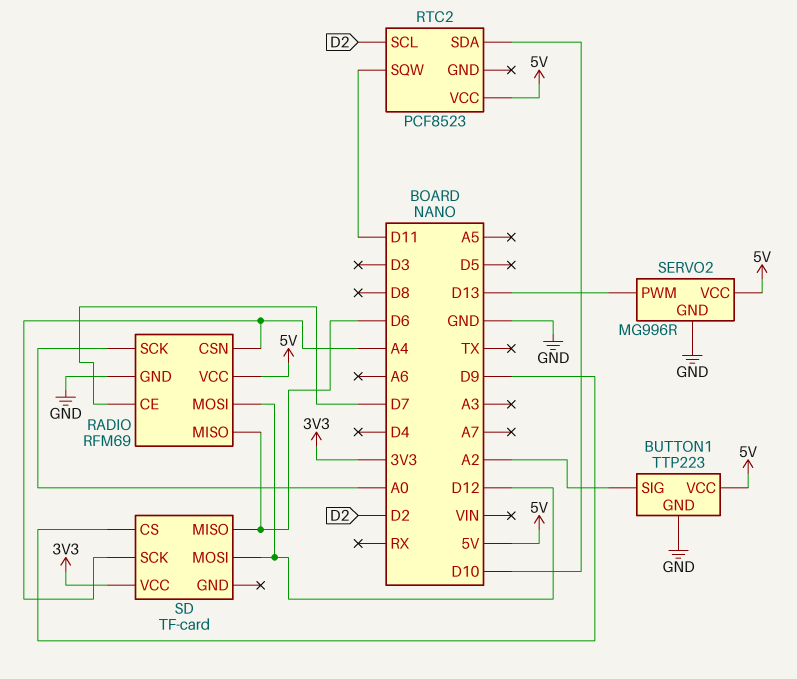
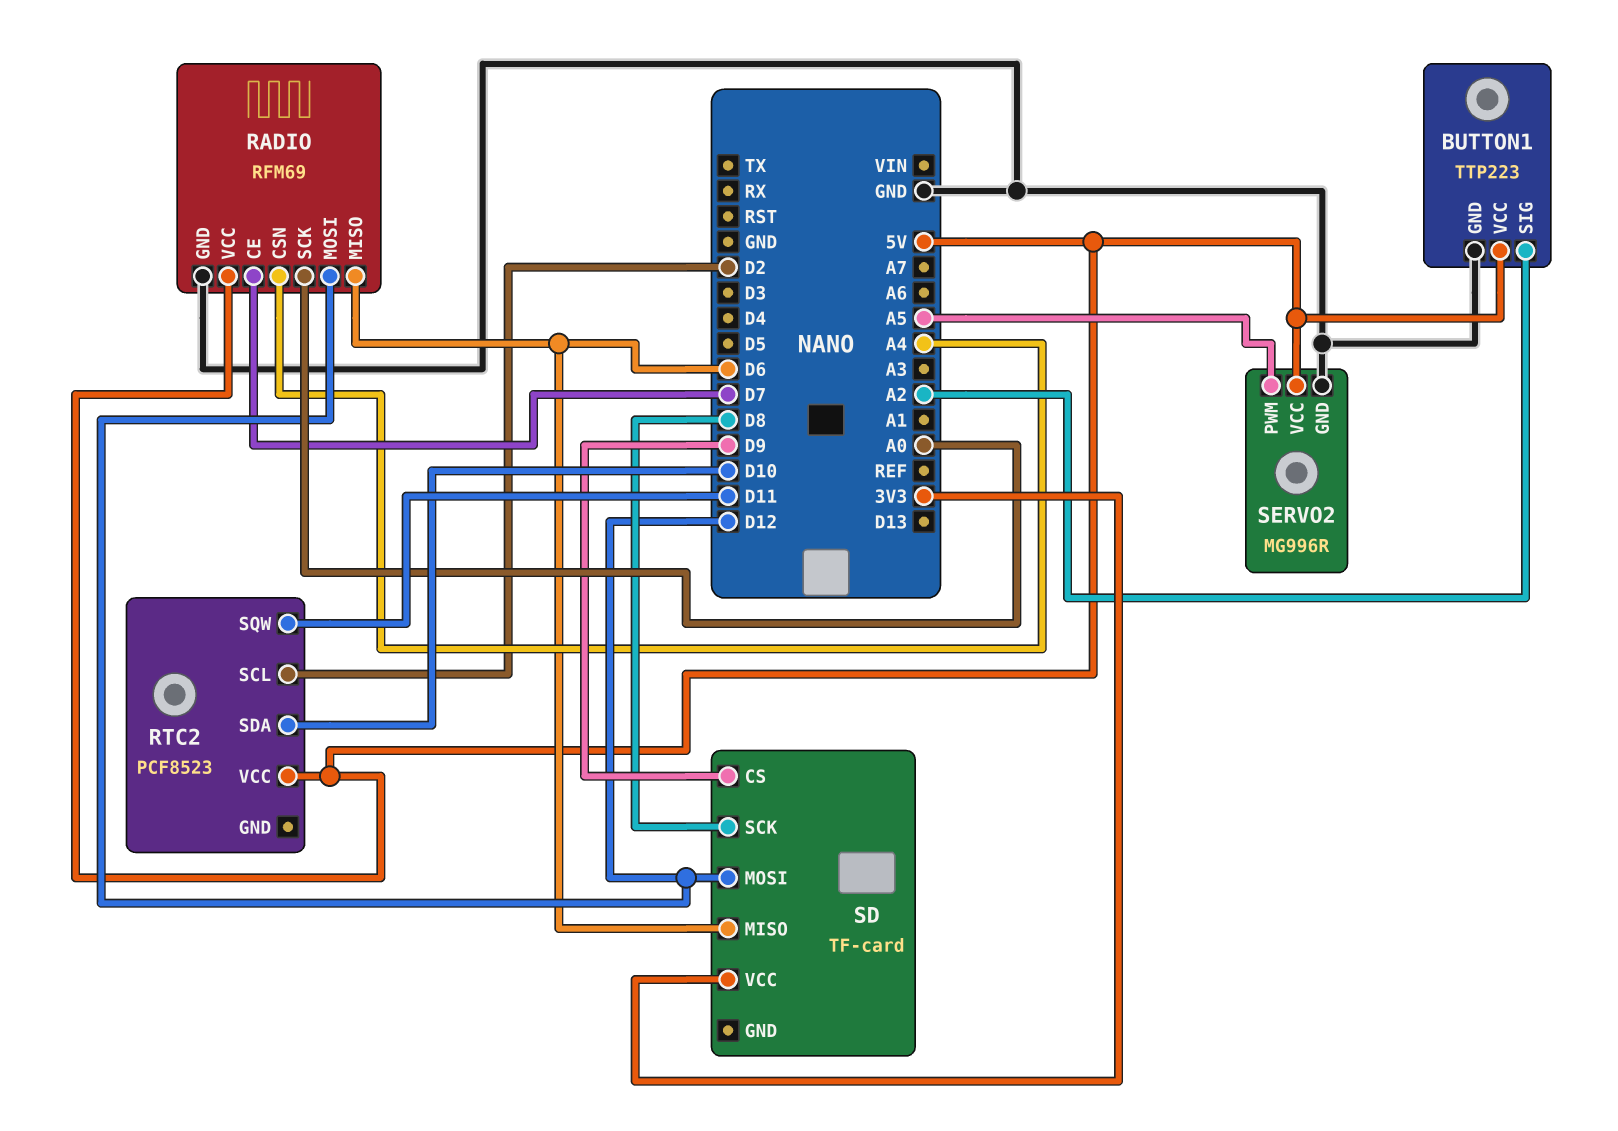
SD pin SCK: A4 -> D8
SERVO2 pin PWM: D13 -> A5

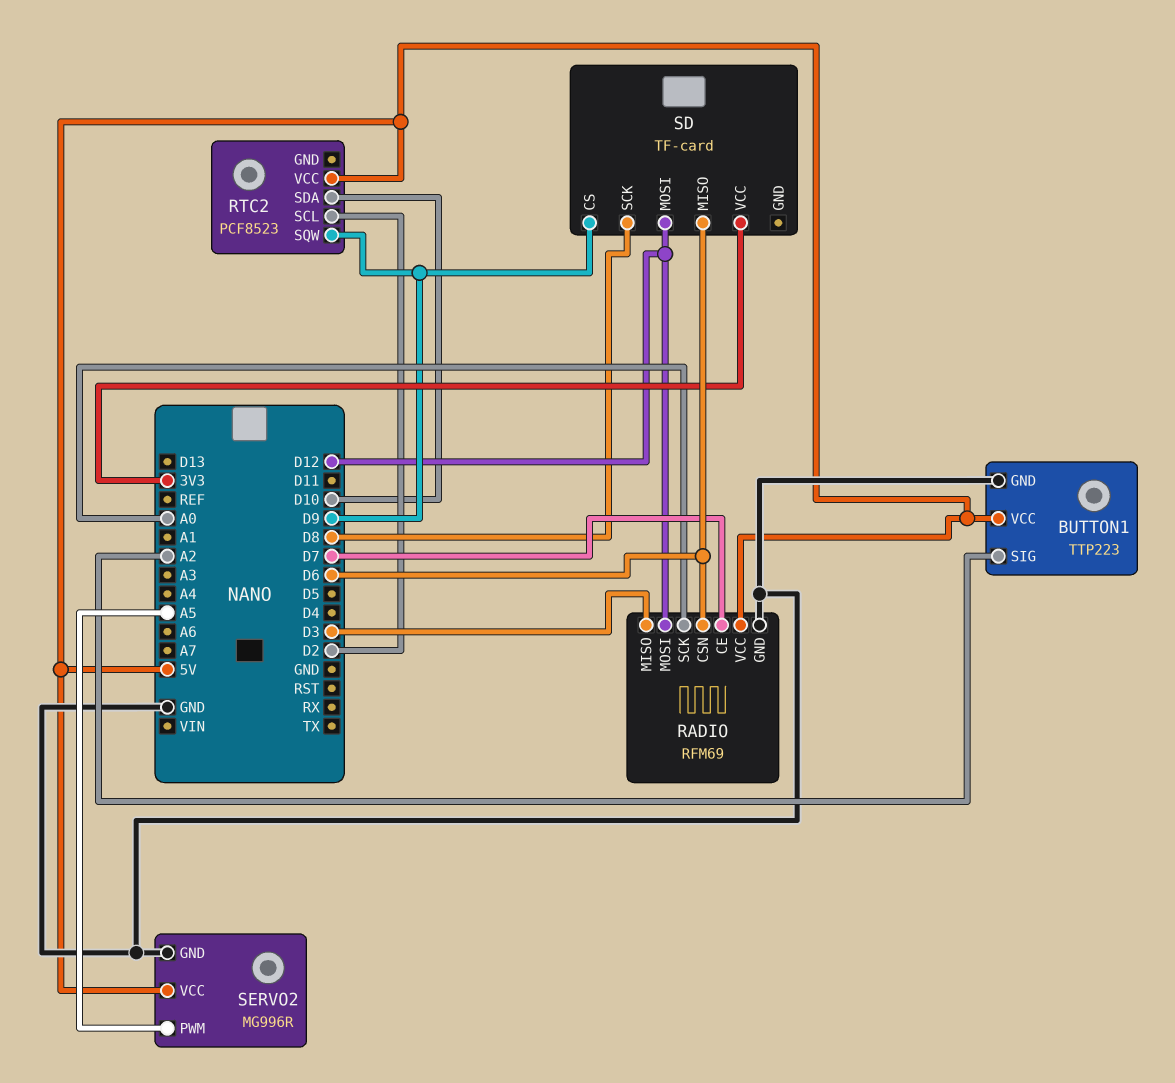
RADIO pin CSN: A4 -> D6
RADIO pin MISO: D6 -> D3
RTC2 pin SQW: D11 -> D9

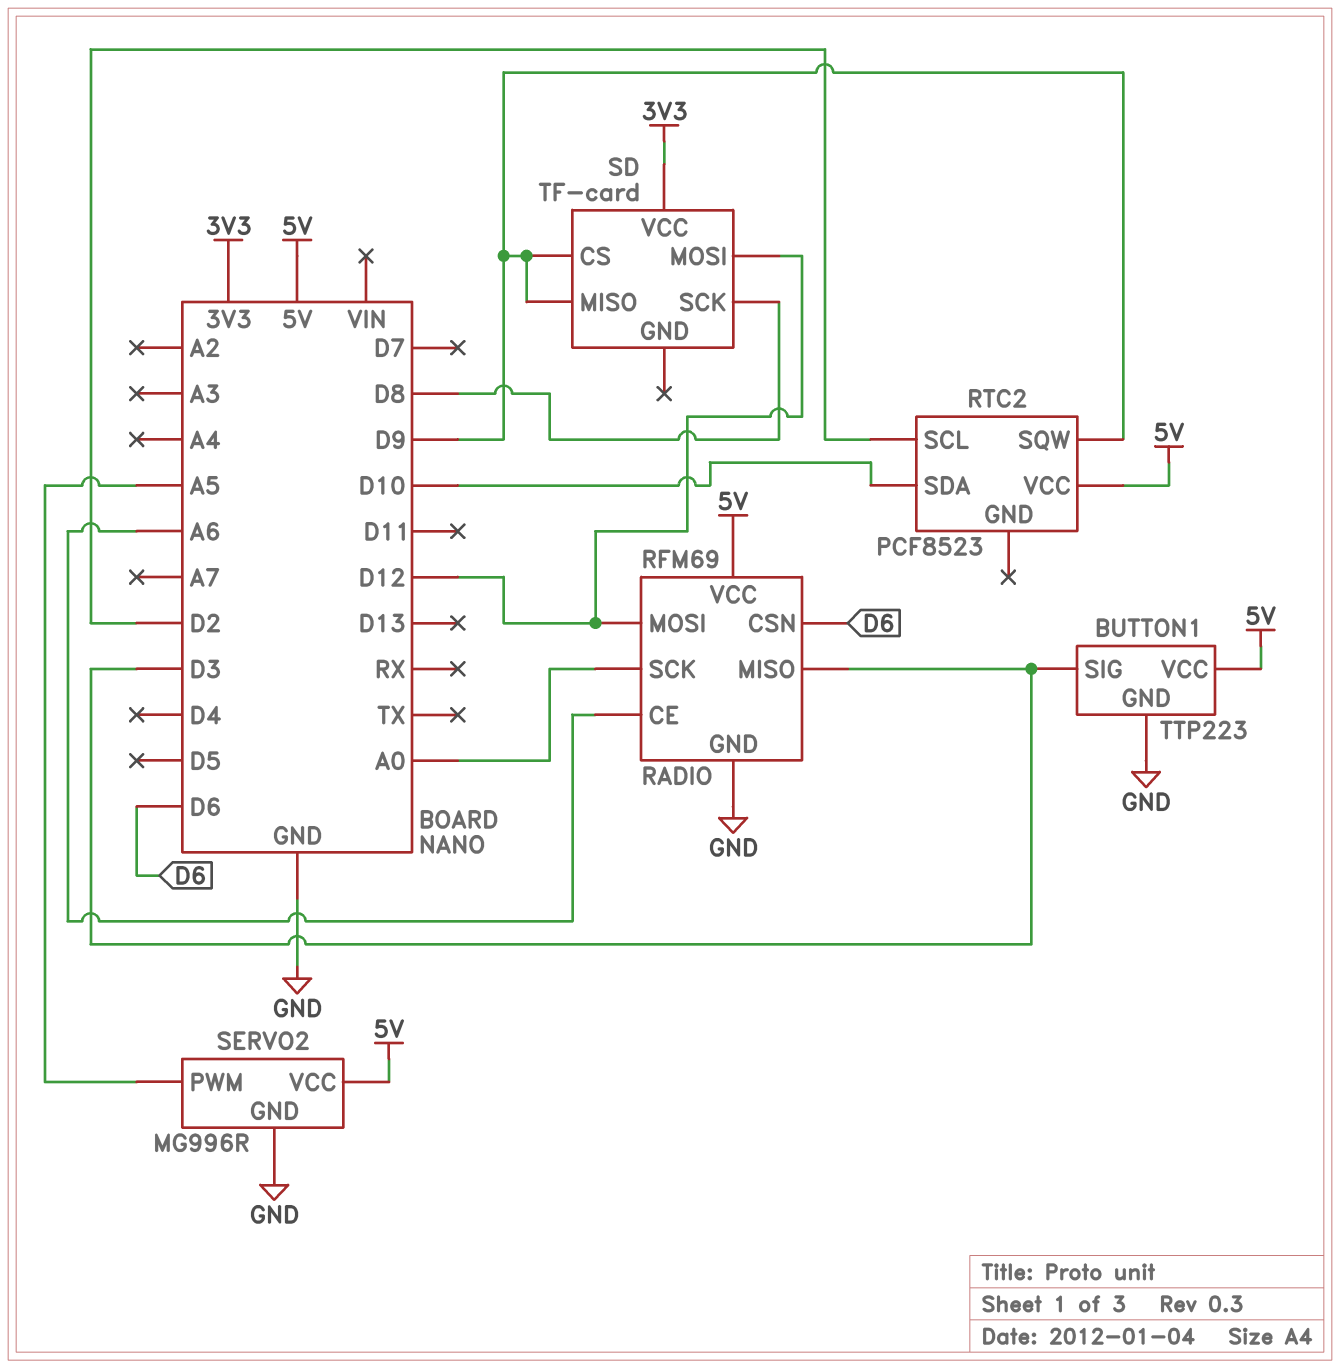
BUTTON1 pin SIG: A2 -> D3
RADIO pin CE: D7 -> A6
SD pin MISO: D6 -> D9

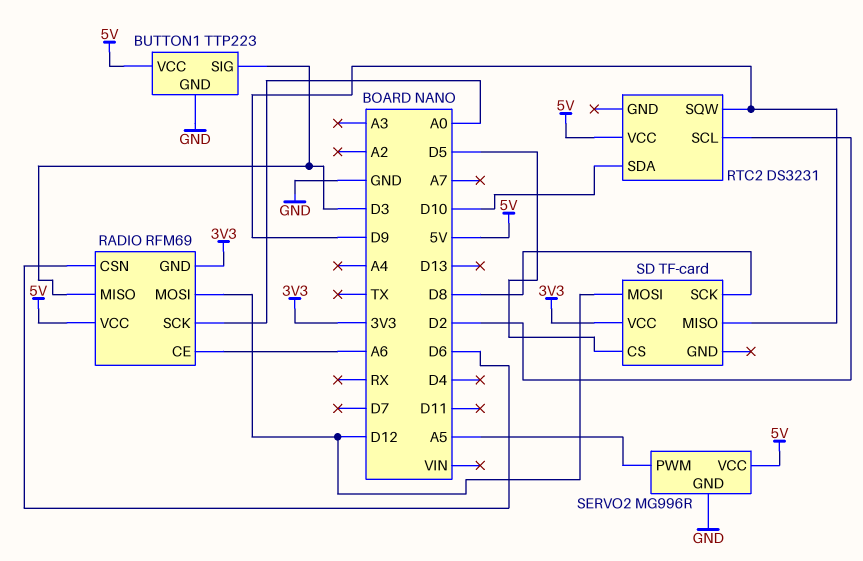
RADIO pin GND: GND -> 3V3
RTC2: PCF8523 -> DS3231
SD pin CS: D9 -> D5

